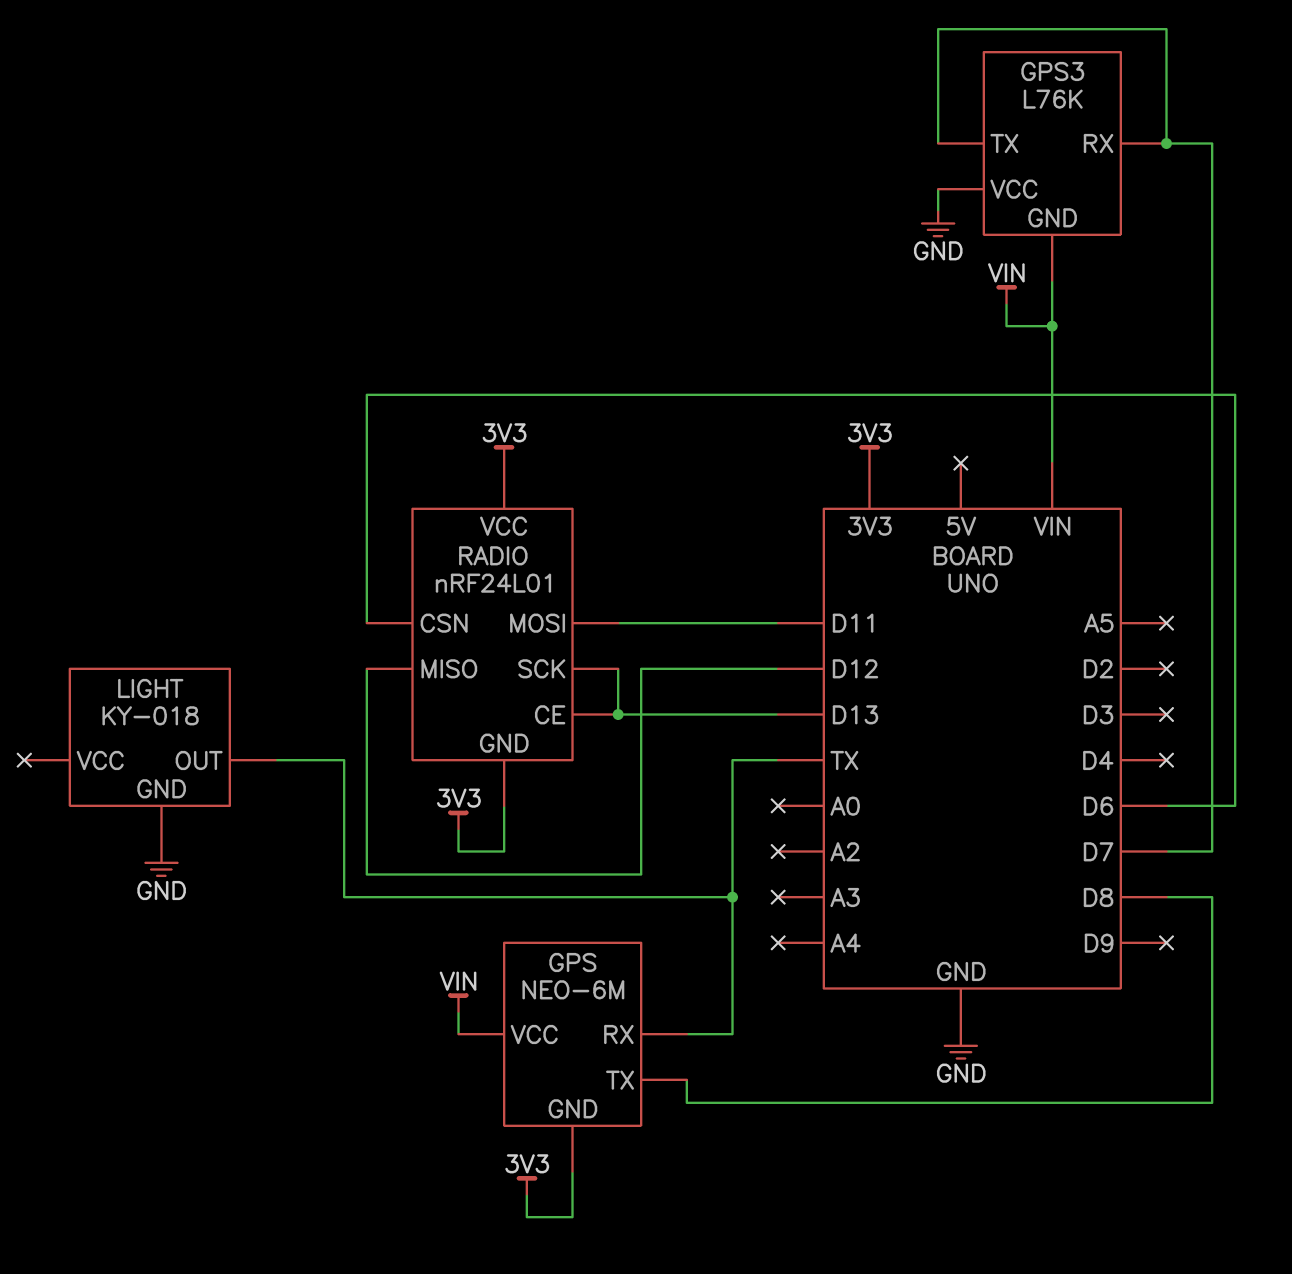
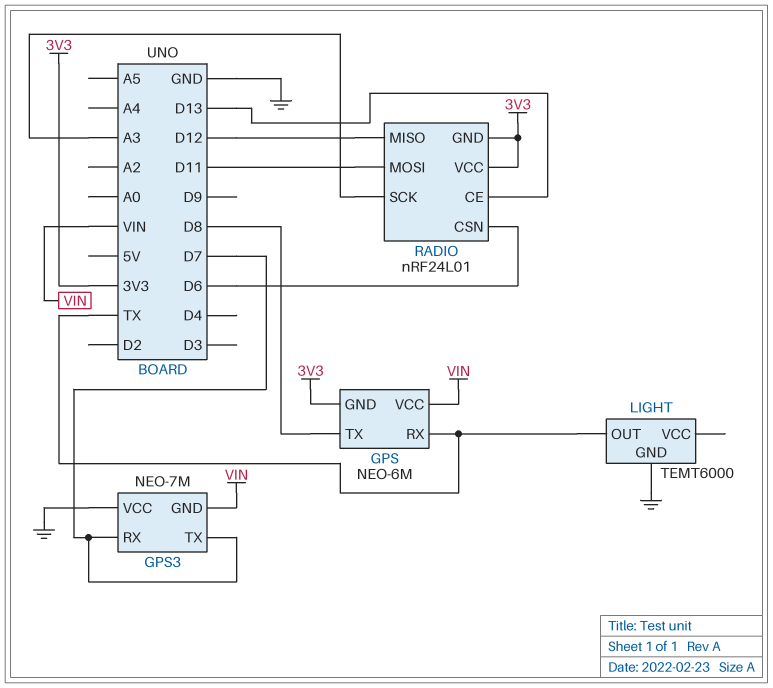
GPS3: L76K -> NEO-7M
LIGHT: KY-018 -> TEMT6000
RADIO pin SCK: D13 -> A3

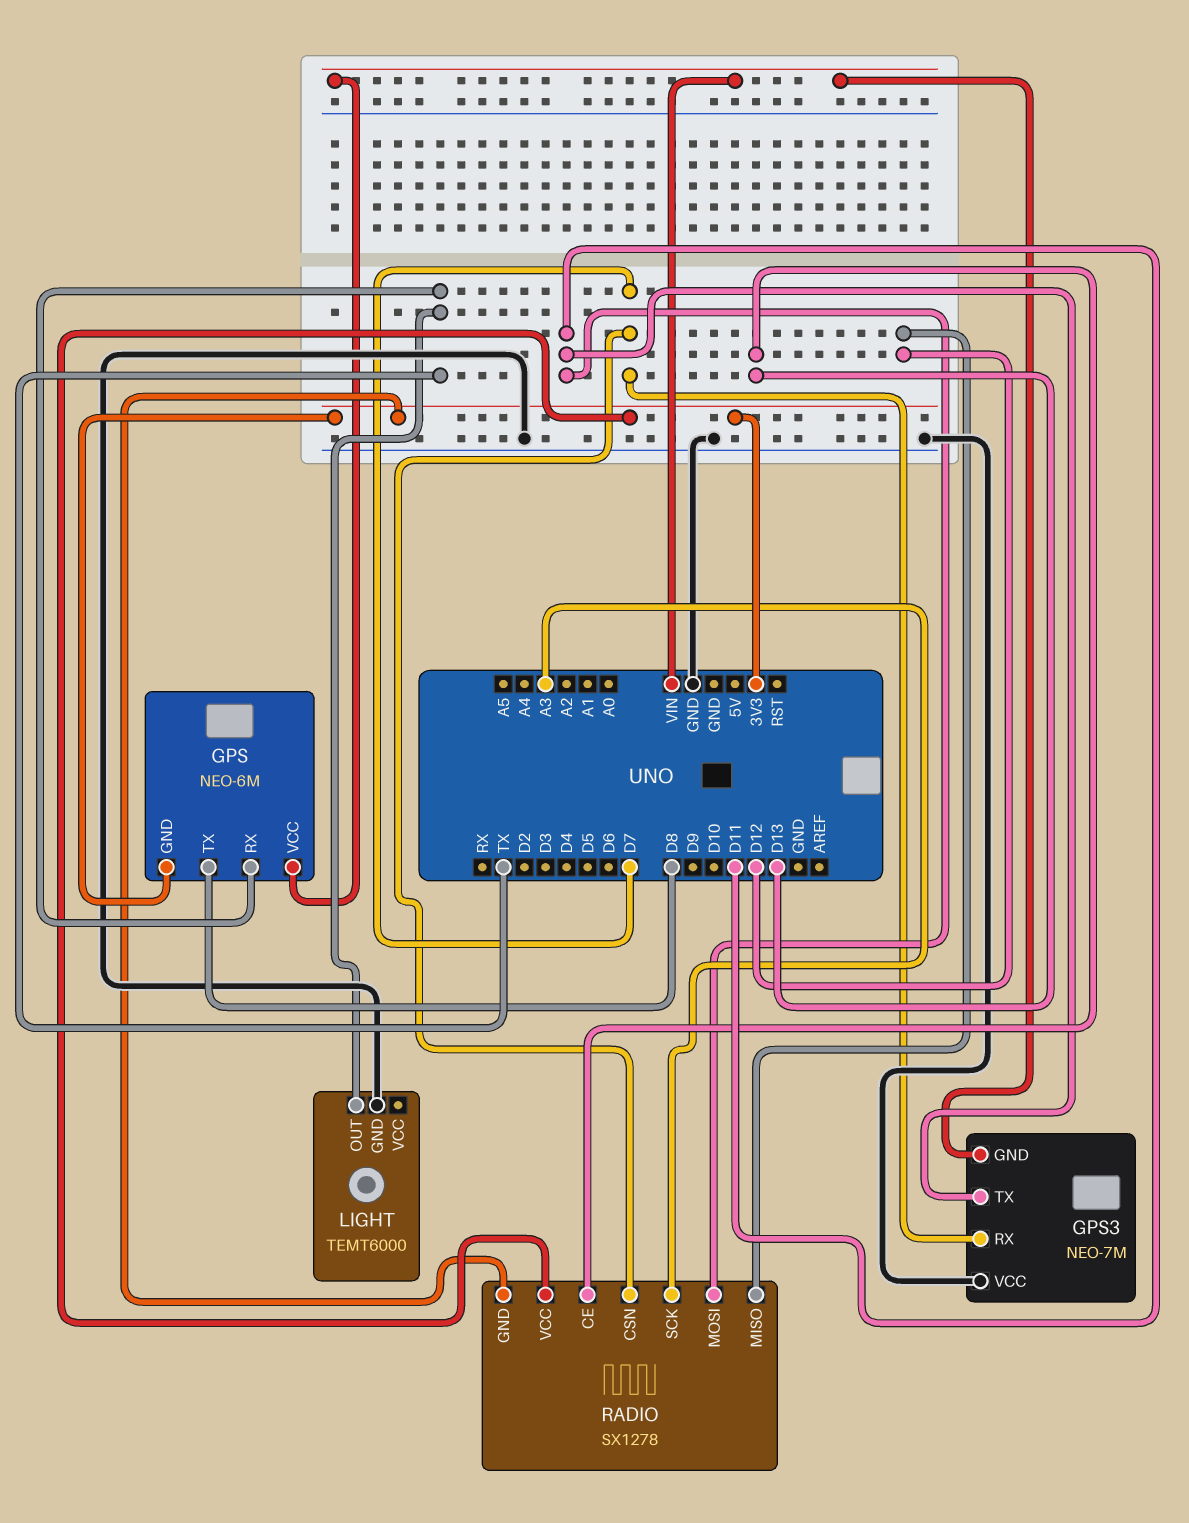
GPS3 pin TX: D7 -> D11
RADIO: nRF24L01 -> SX1278
RADIO pin CSN: D6 -> D7

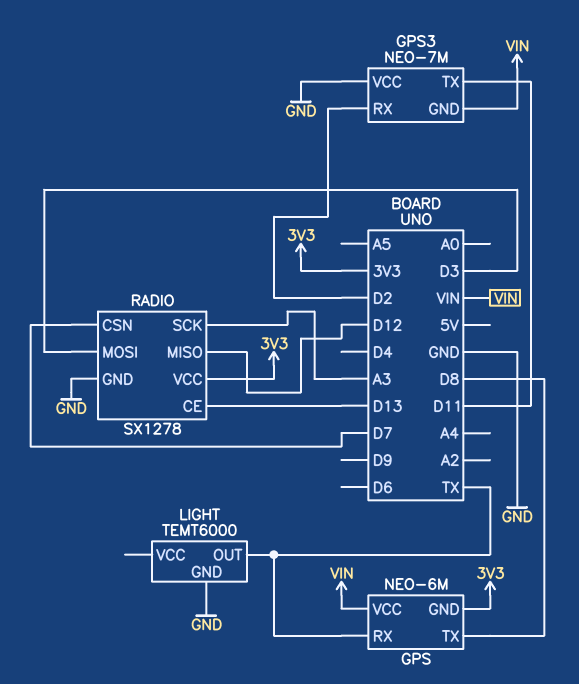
GPS3 pin RX: D7 -> D2
RADIO pin GND: 3V3 -> GND
RADIO pin MOSI: D11 -> D3

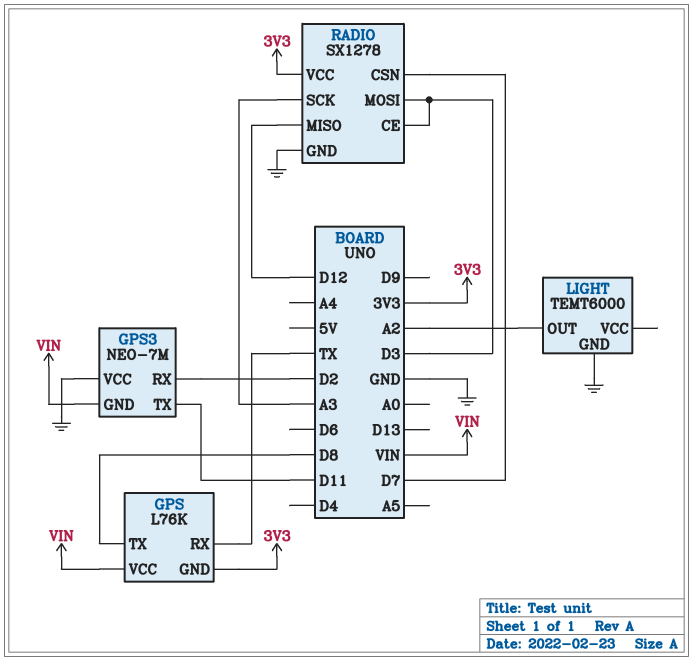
GPS: NEO-6M -> L76K
LIGHT pin OUT: TX -> A2
RADIO pin CE: D13 -> D3

